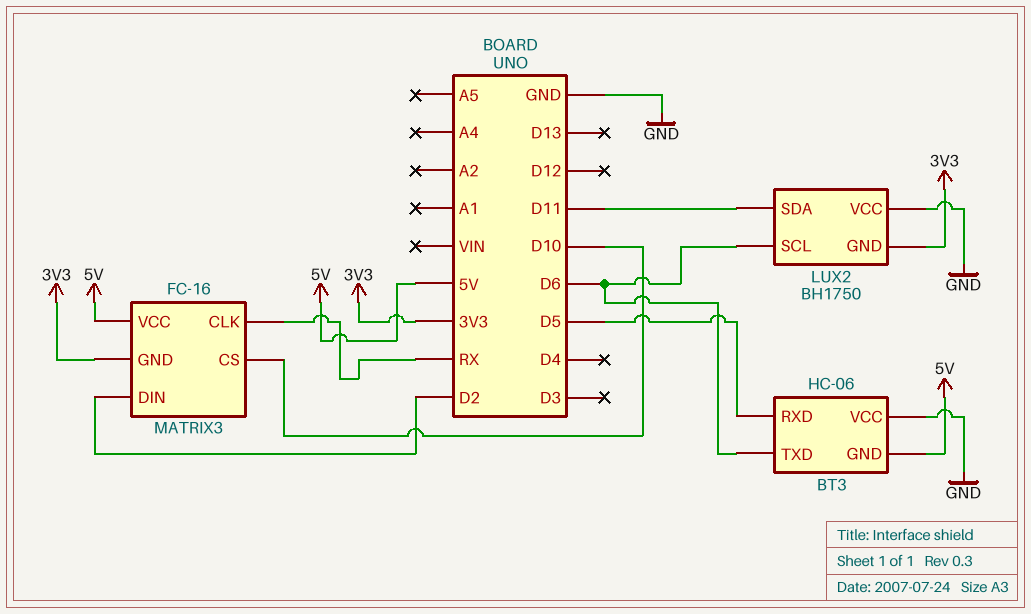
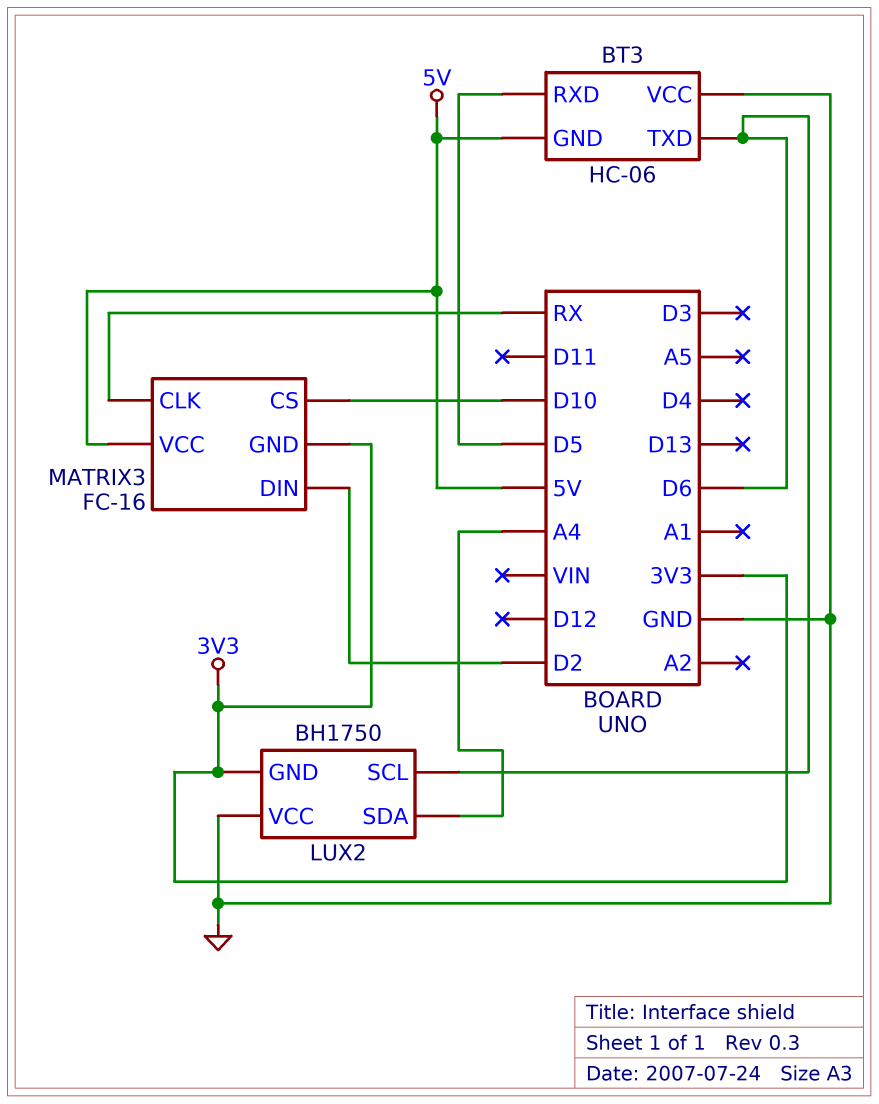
LUX2 pin SDA: D11 -> A4

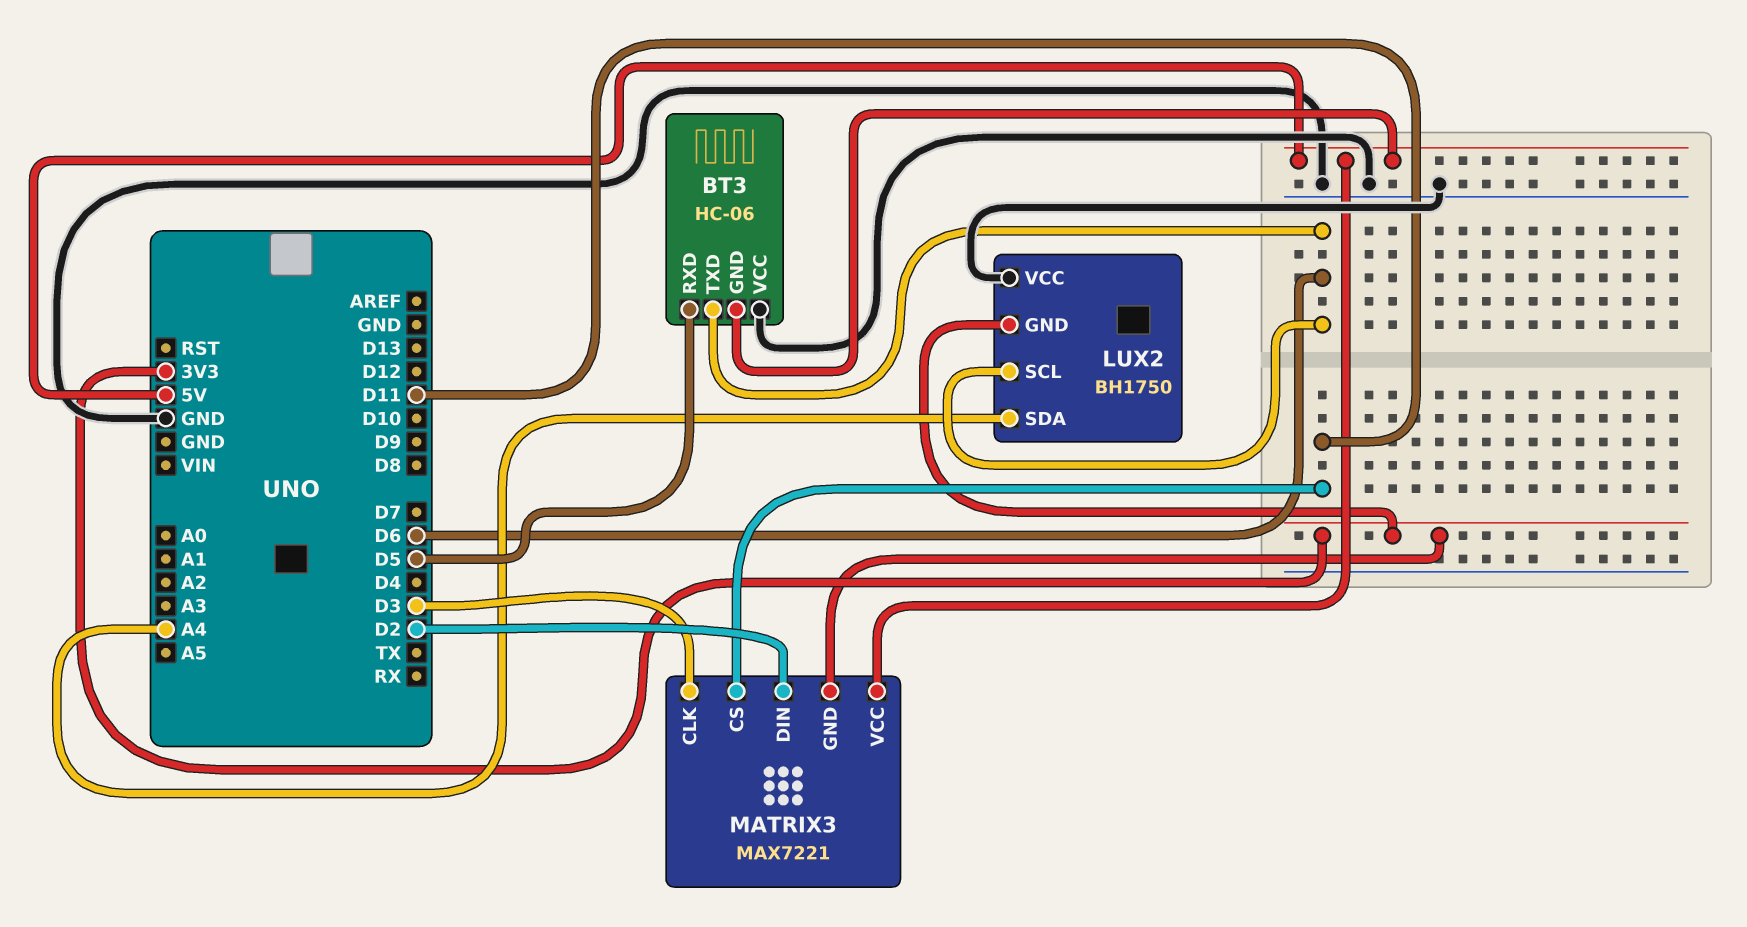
MATRIX3: FC-16 -> MAX7221
MATRIX3 pin CLK: RX -> D3
MATRIX3 pin CS: D10 -> D11

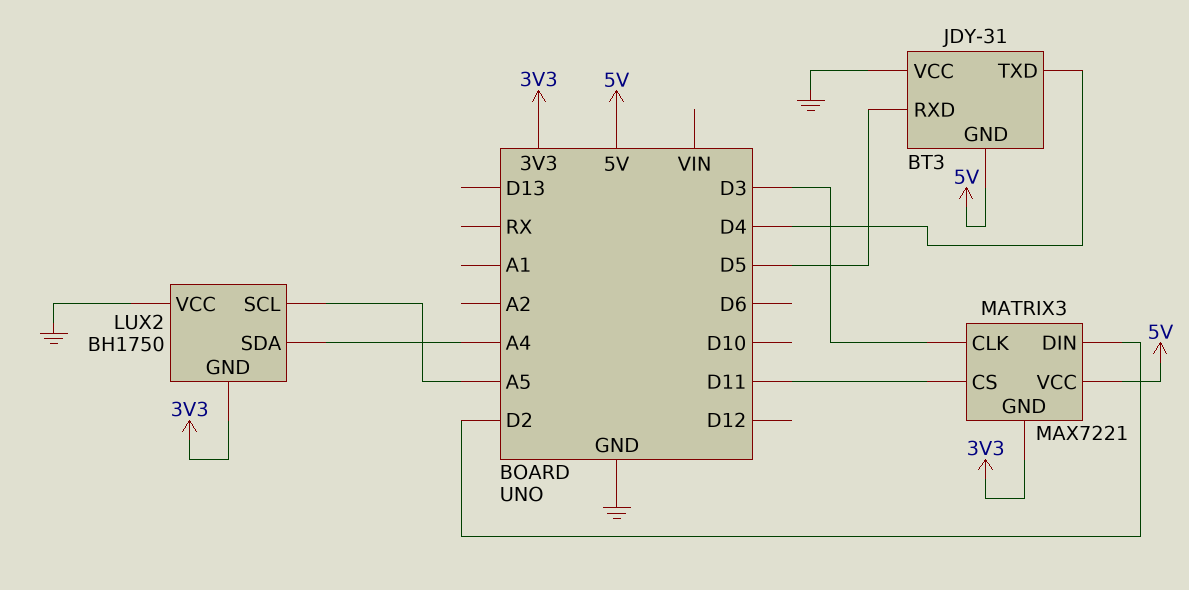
BT3: HC-06 -> JDY-31
BT3 pin TXD: D6 -> D4
LUX2 pin SCL: D6 -> A5

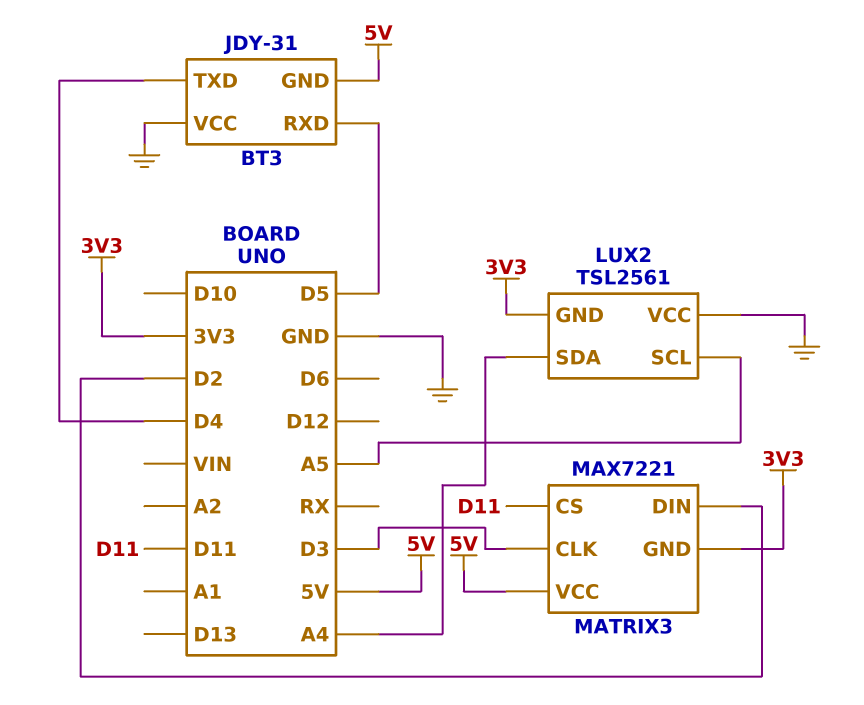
LUX2: BH1750 -> TSL2561

